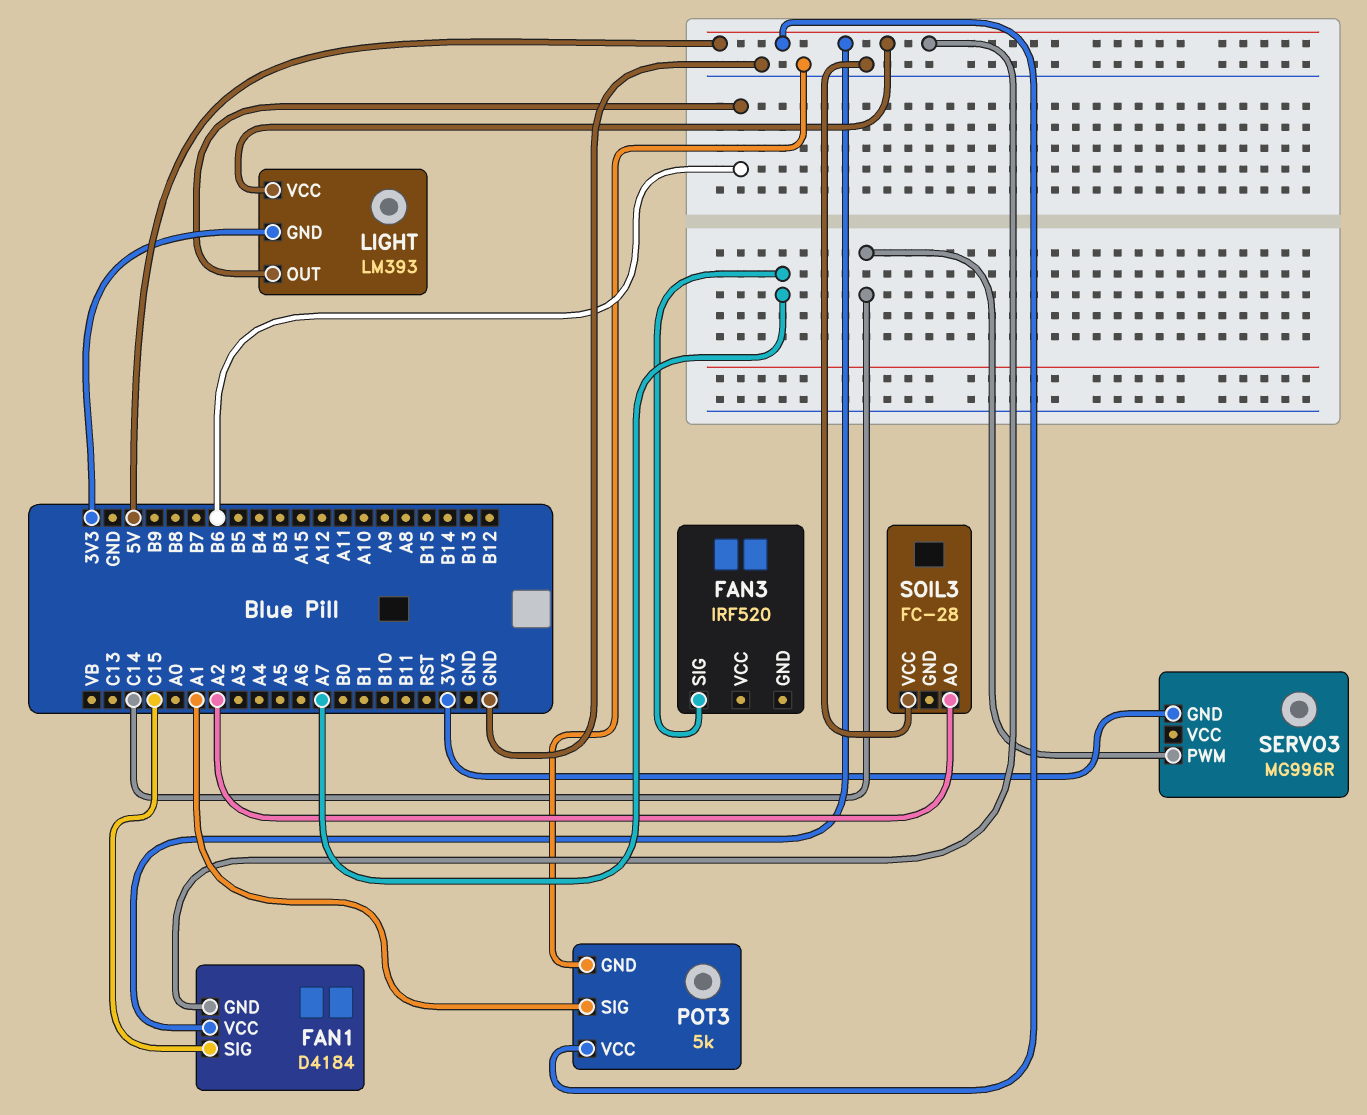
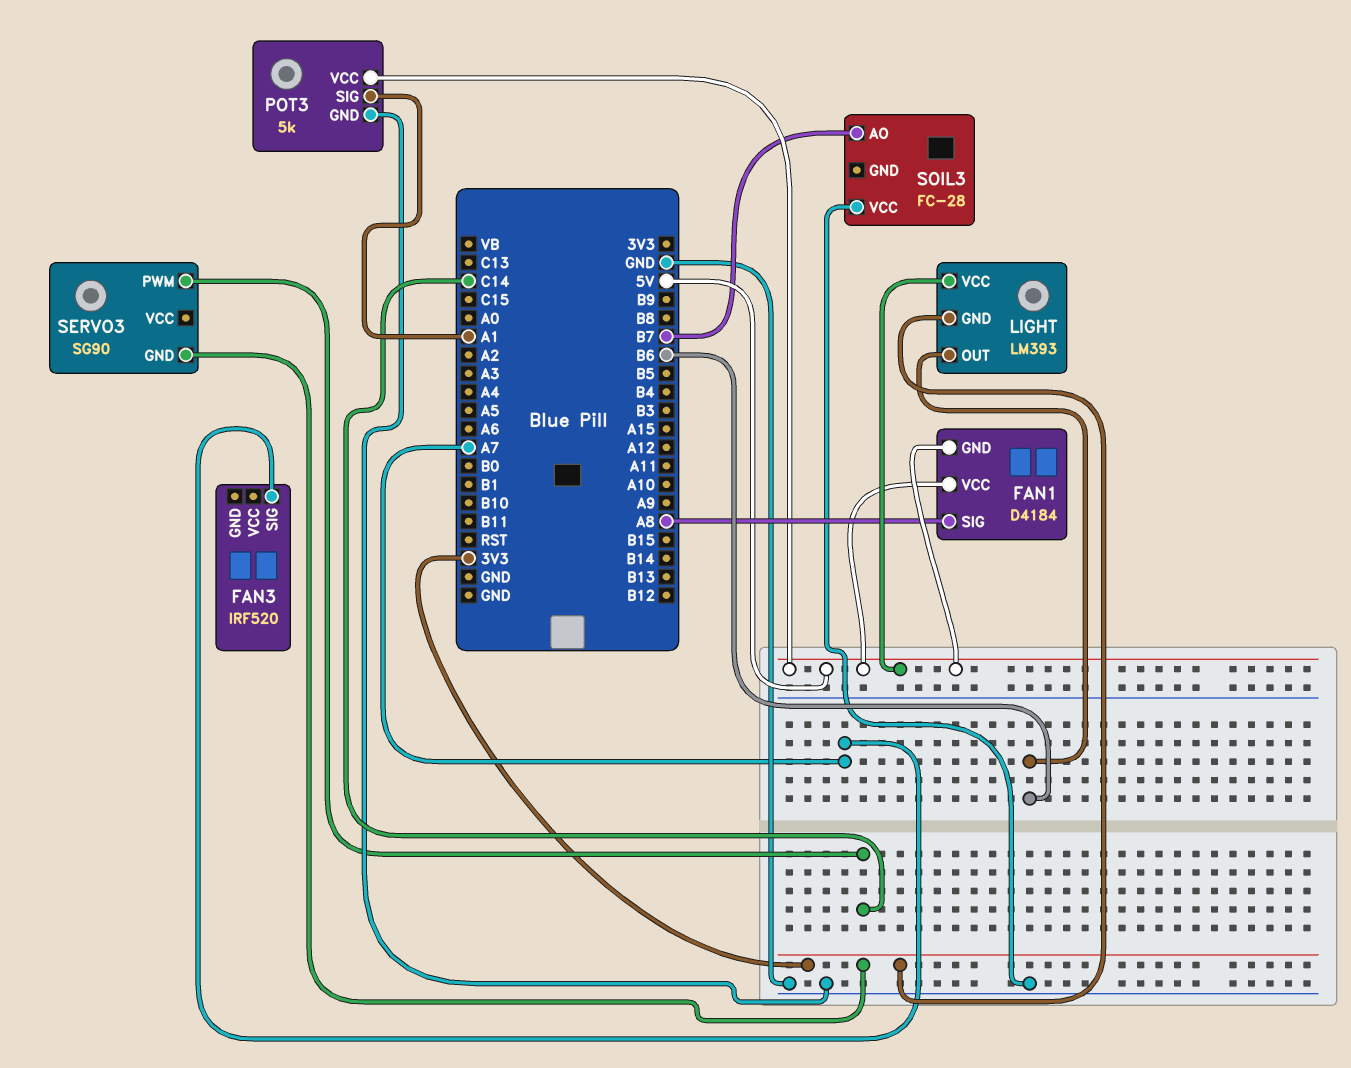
FAN1 pin SIG: C15 -> A8
SERVO3: MG996R -> SG90
SOIL3 pin AO: A2 -> B7

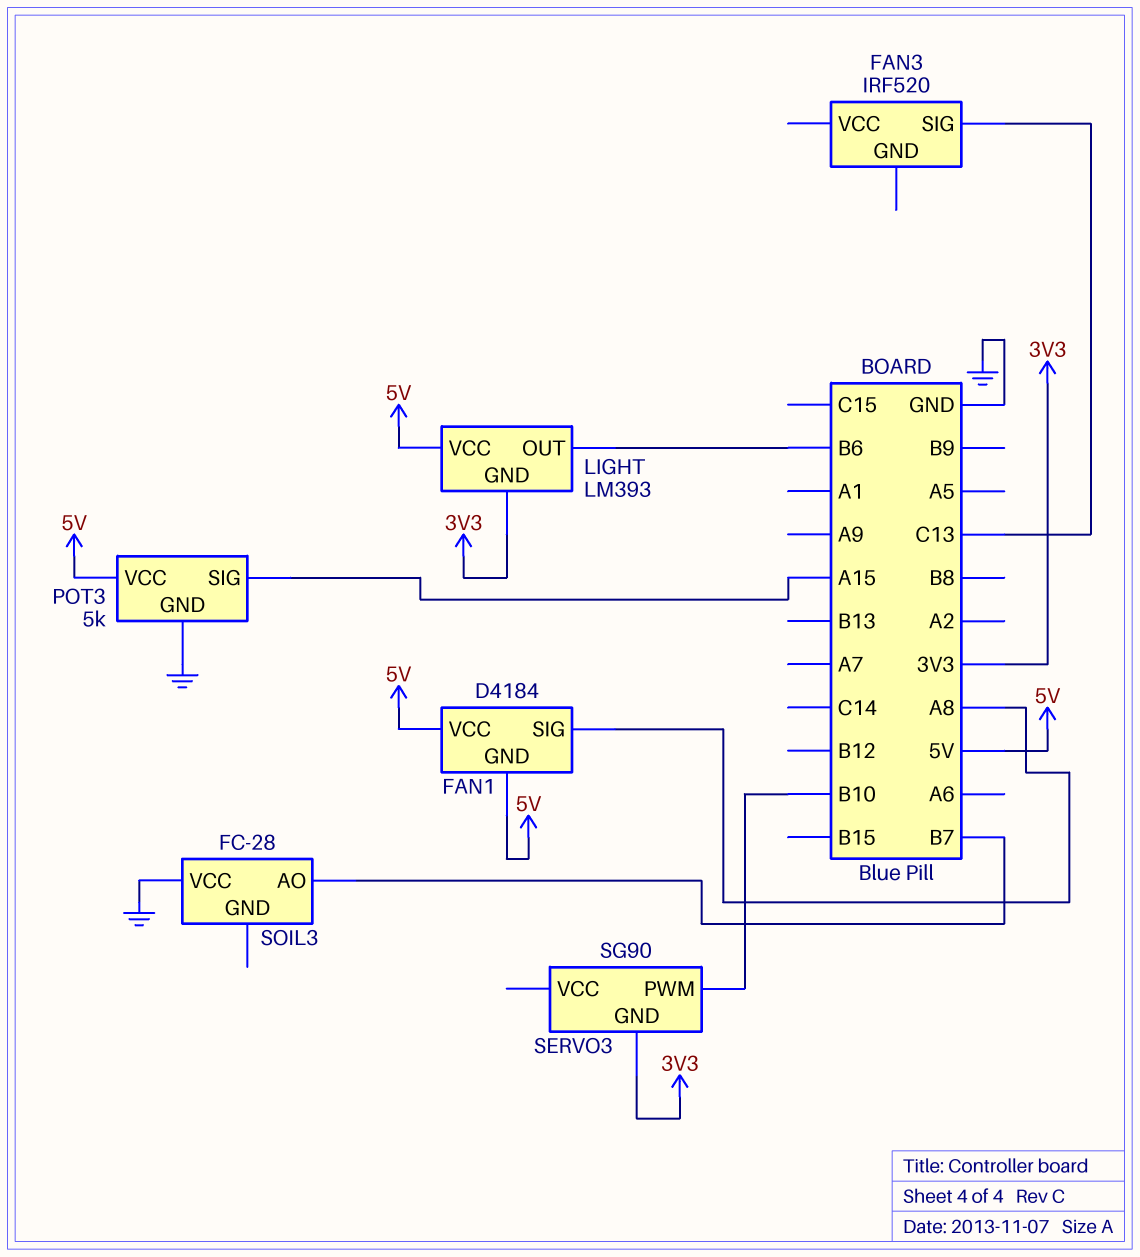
FAN3 pin SIG: A7 -> C13
POT3 pin SIG: A1 -> A15
SERVO3 pin PWM: C14 -> B10

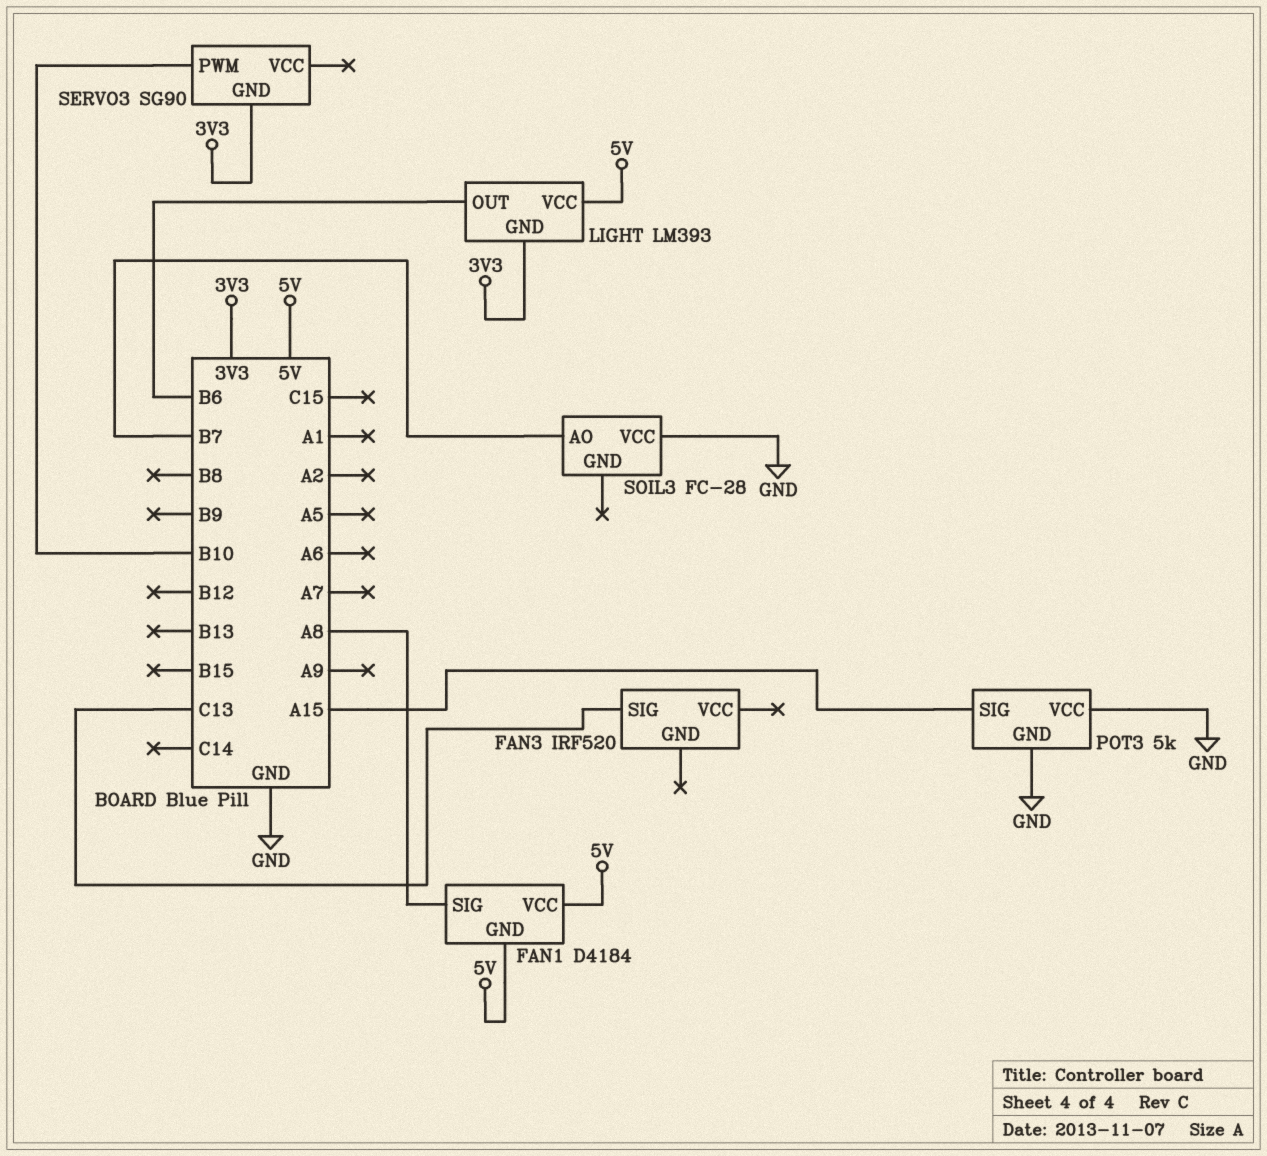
POT3 pin VCC: 5V -> GND

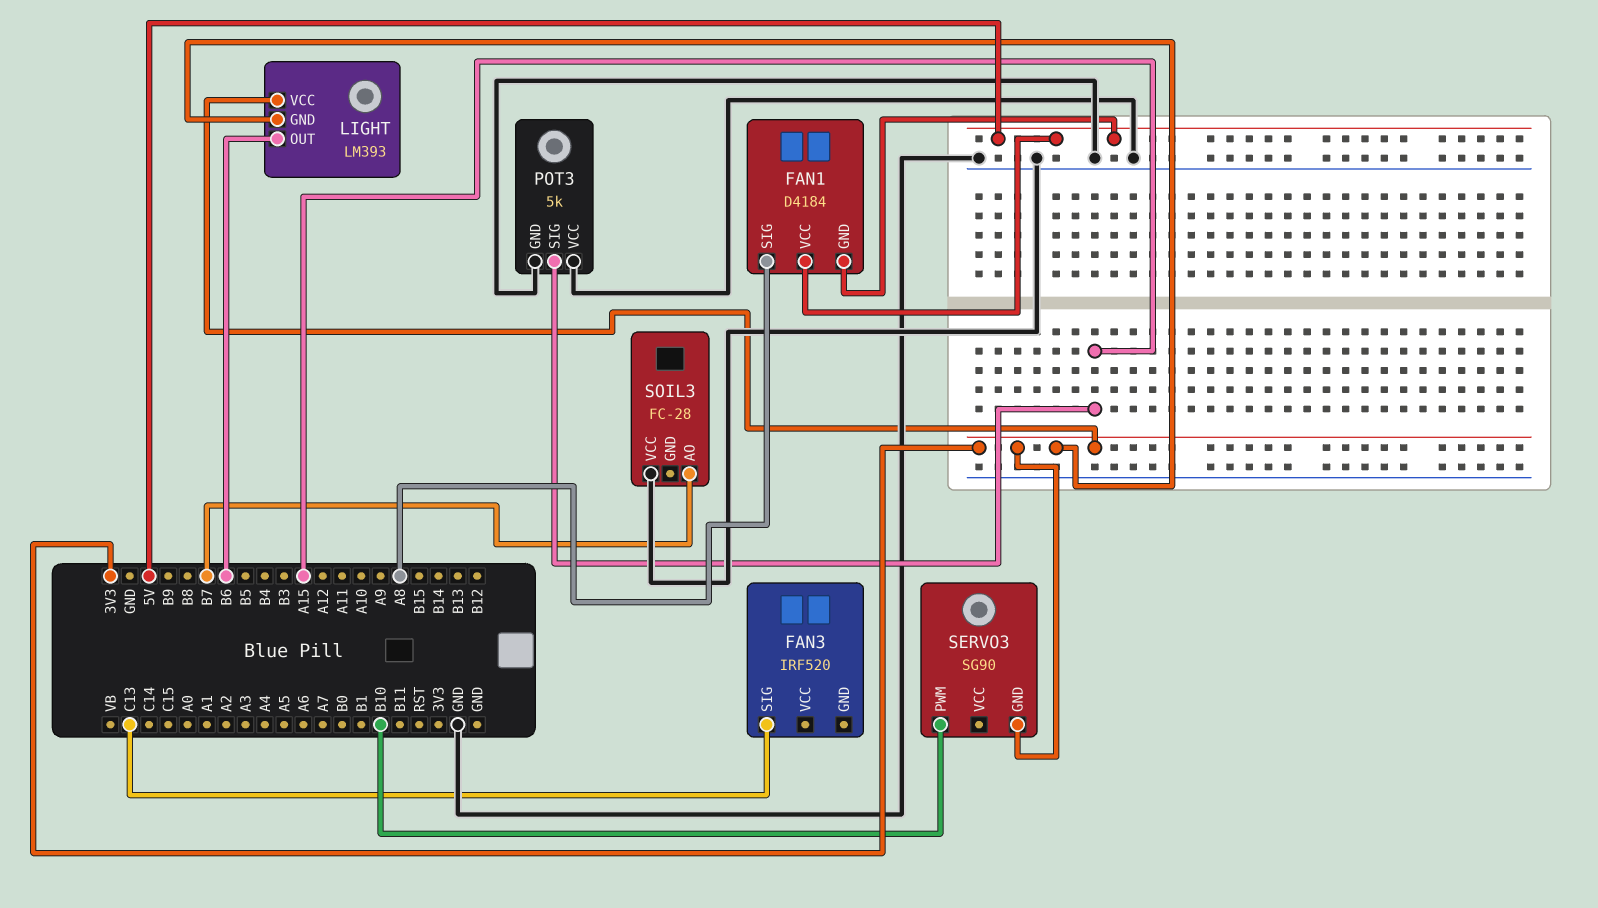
LIGHT pin VCC: 5V -> 3V3

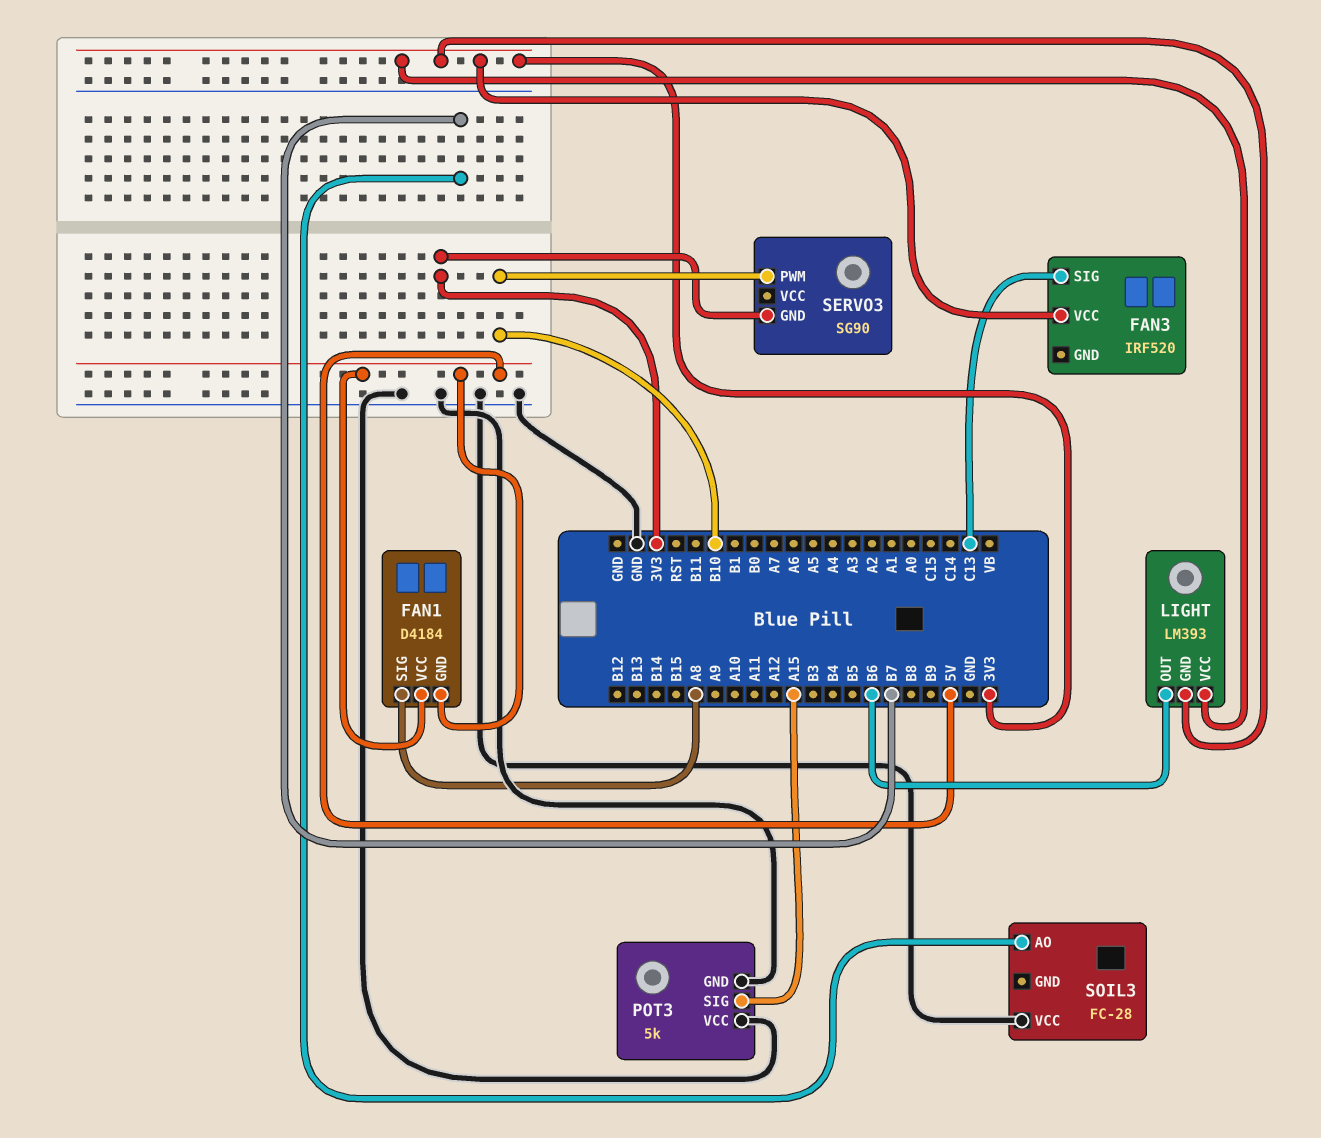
FAN3 pin VCC: none -> 3V3

